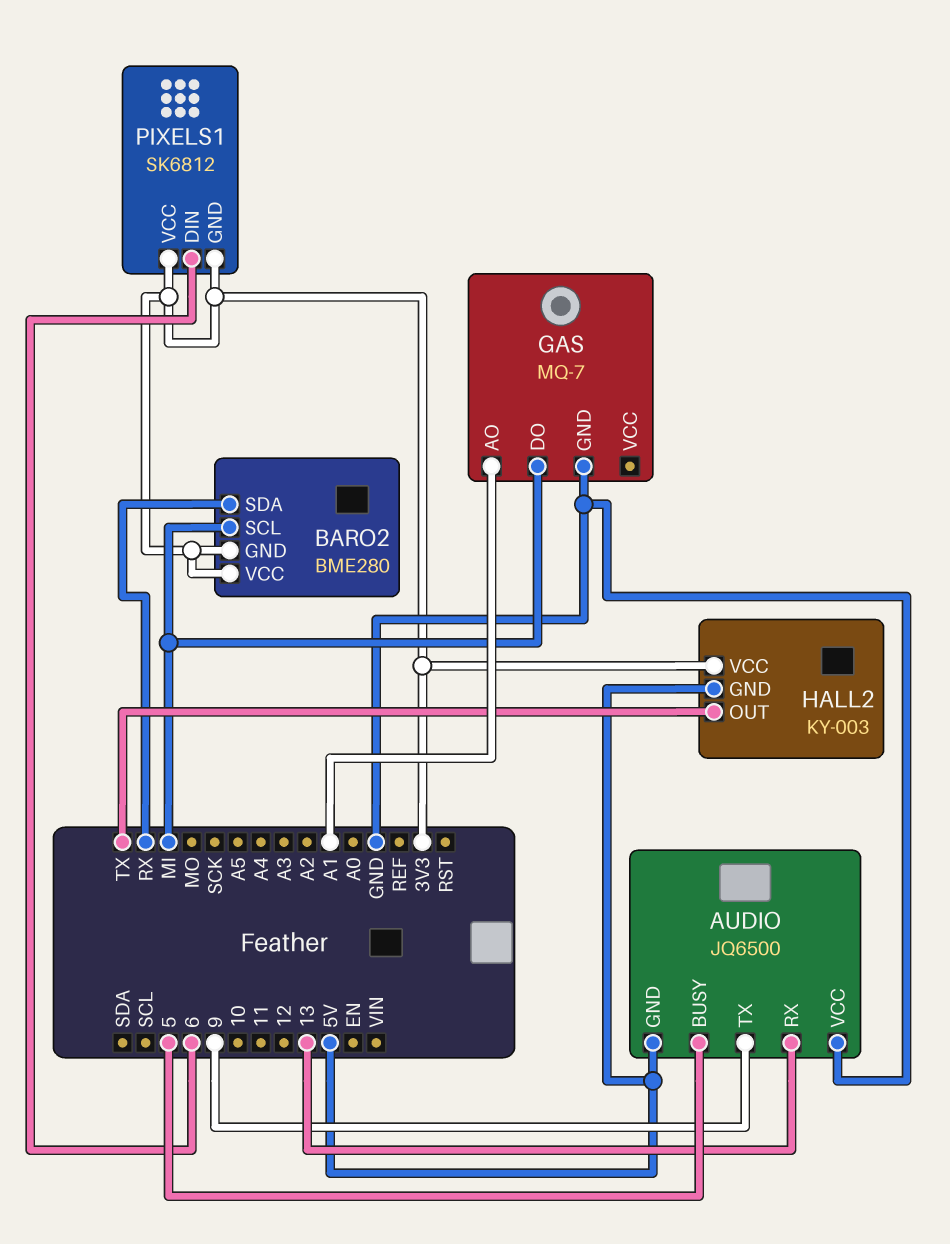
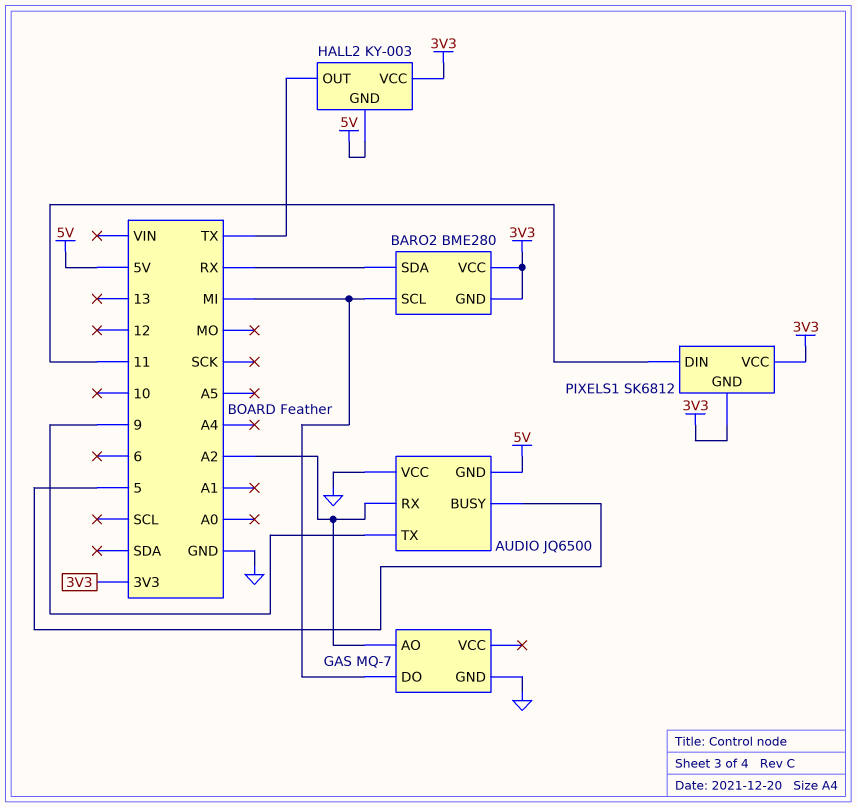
AUDIO pin RX: 13 -> A2
GAS pin AO: A1 -> A2
PIXELS1 pin DIN: 6 -> 11

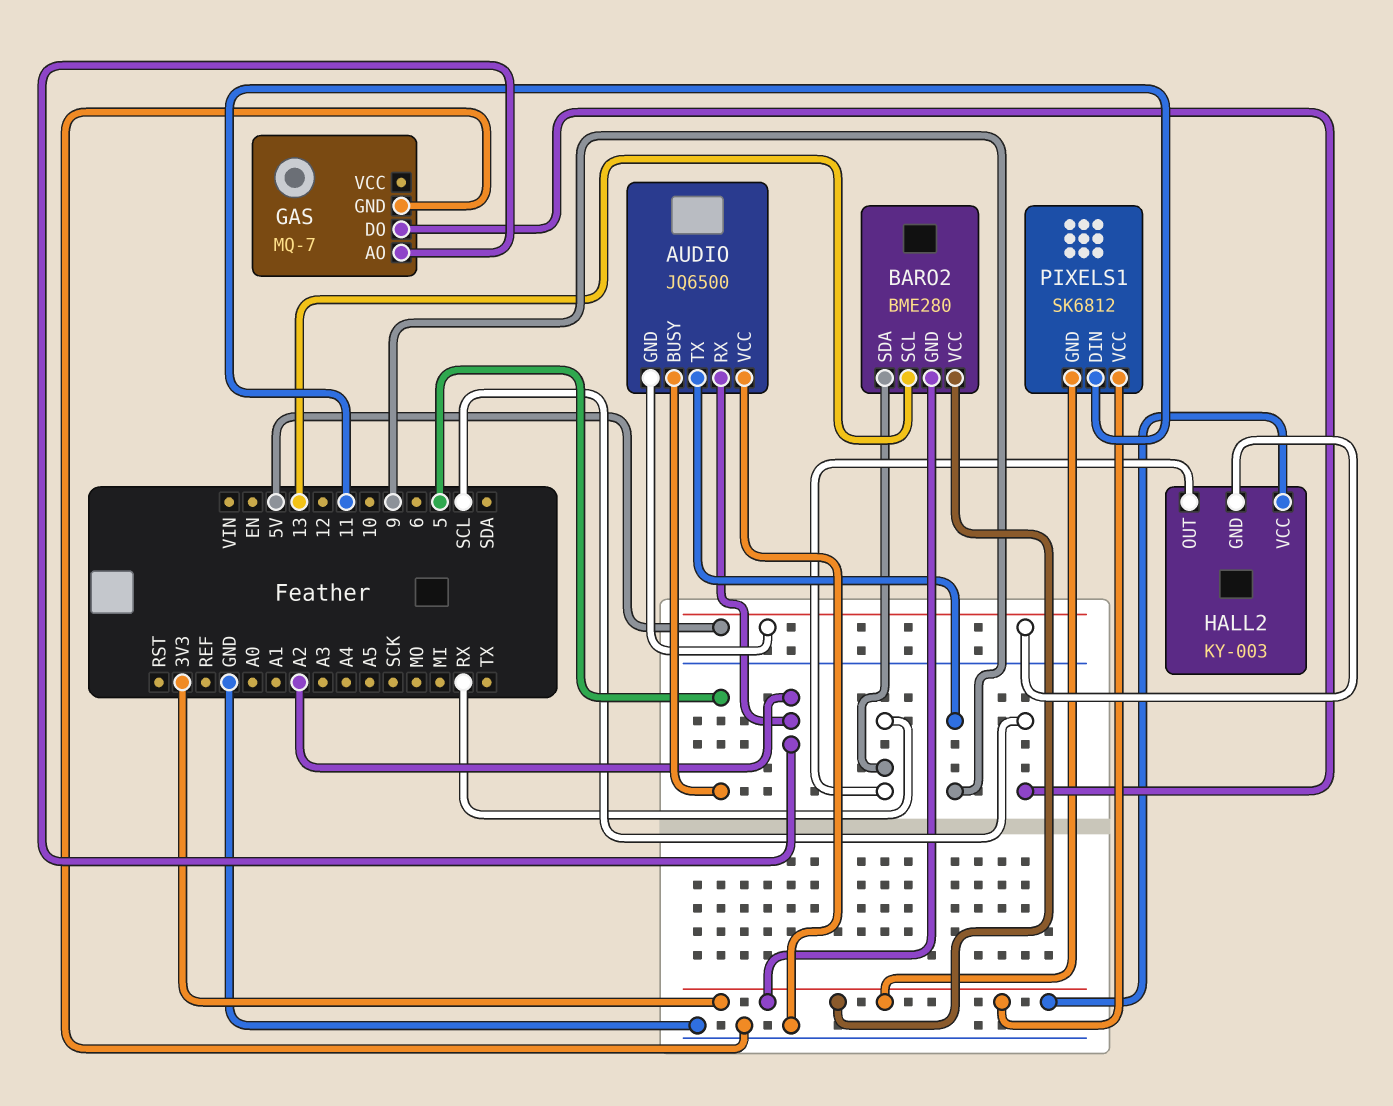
BARO2 pin SCL: MI -> 13
GAS pin DO: MI -> SCL
HALL2 pin OUT: TX -> RX

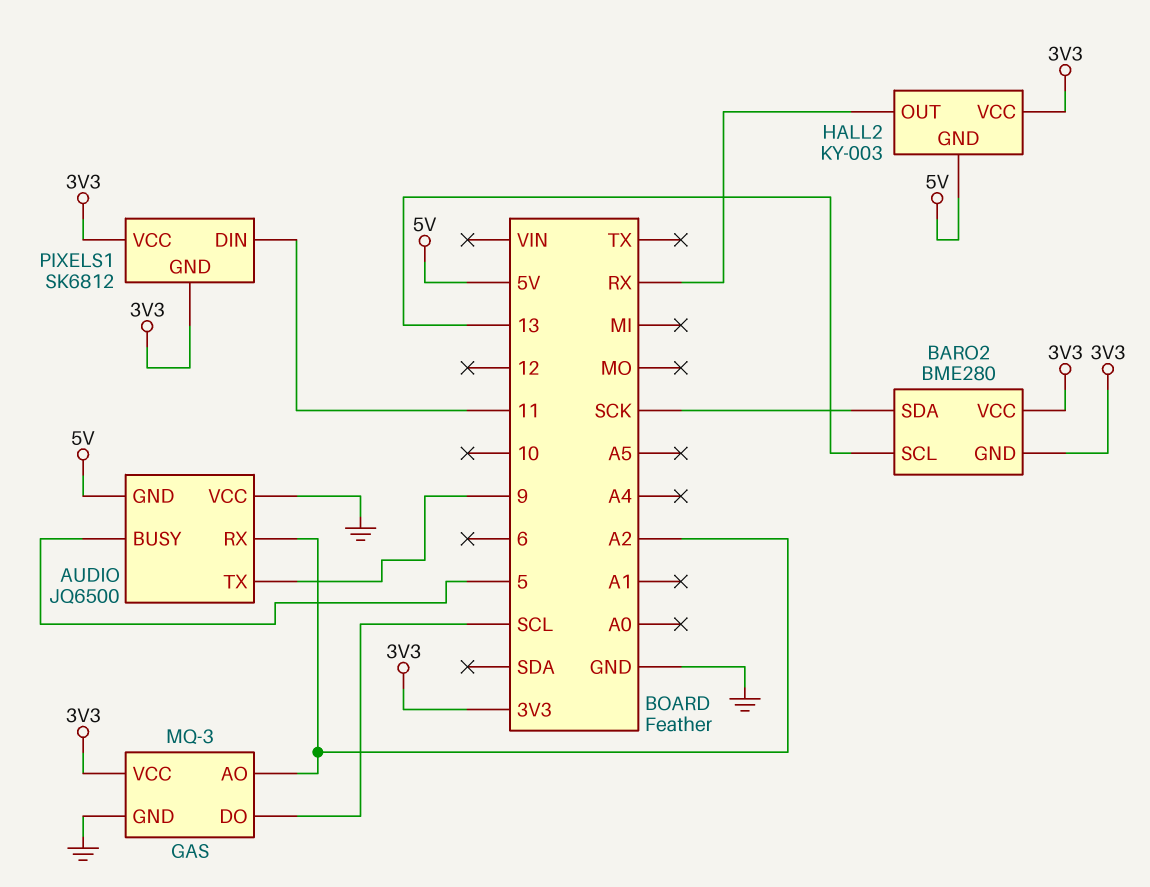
BARO2 pin SDA: RX -> SCK
GAS: MQ-7 -> MQ-3
GAS pin VCC: none -> 3V3

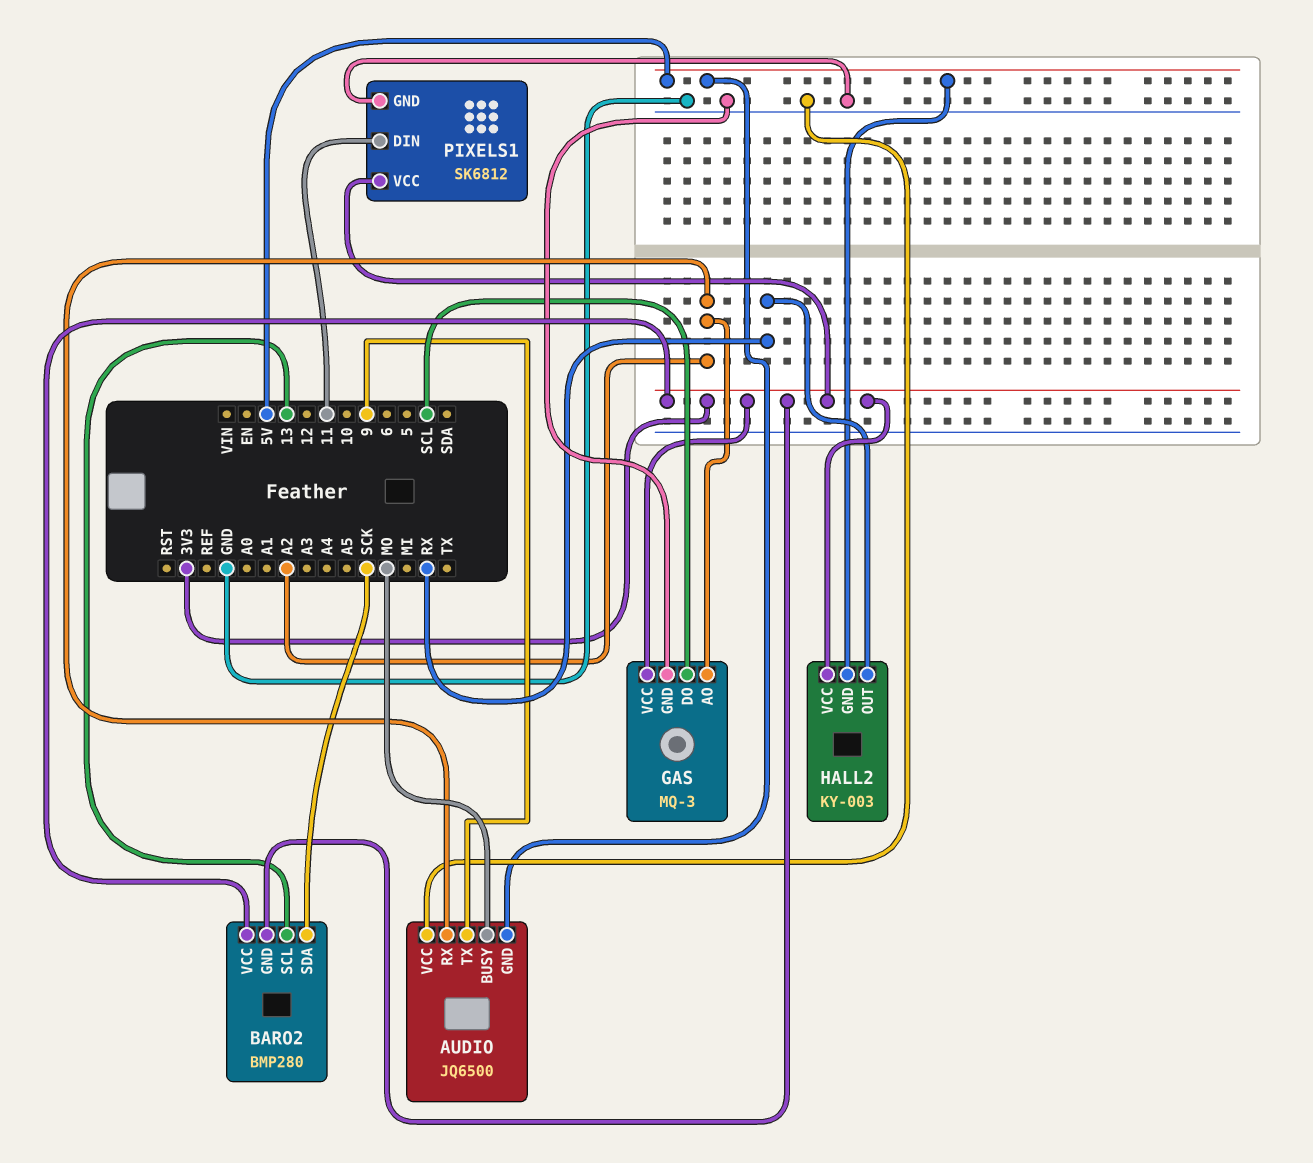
AUDIO pin BUSY: 5 -> MO
BARO2: BME280 -> BMP280
PIXELS1 pin GND: 3V3 -> GND

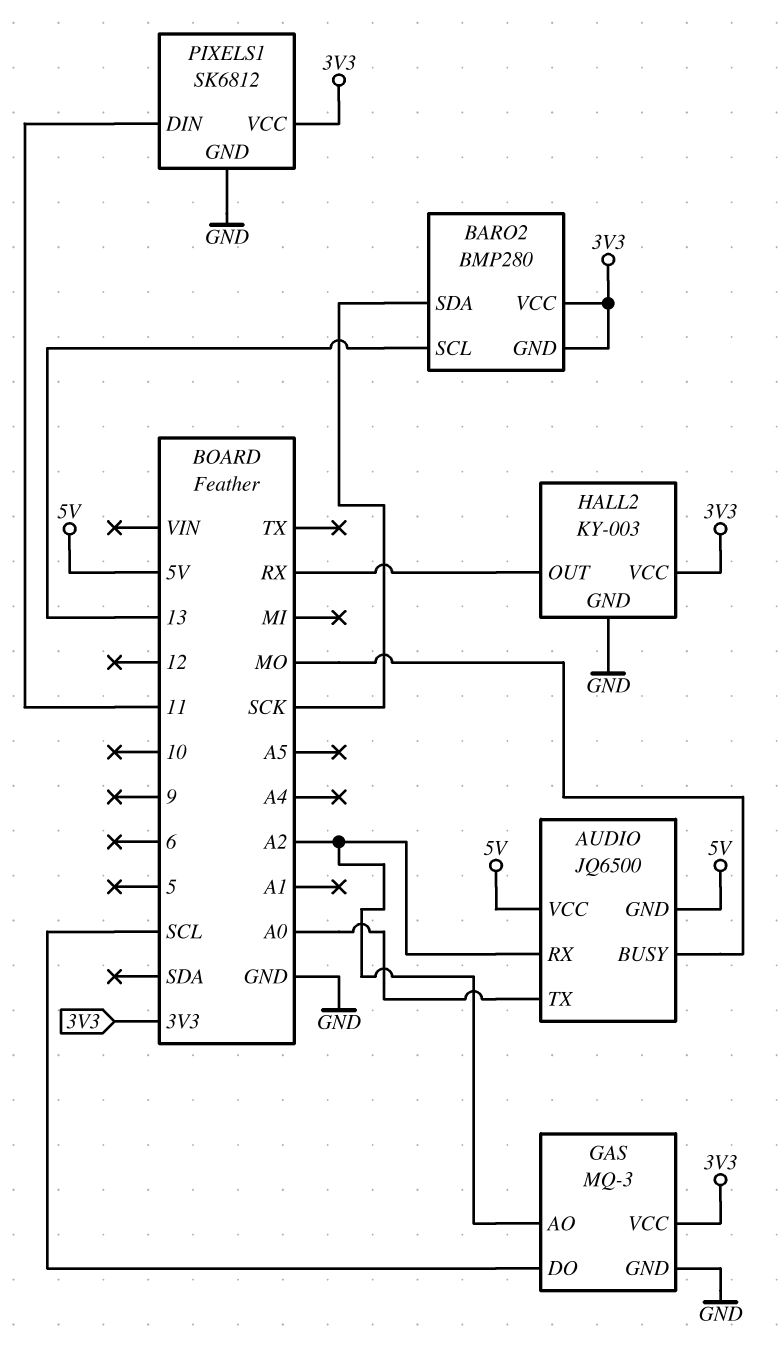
AUDIO pin TX: 9 -> A0
AUDIO pin VCC: GND -> 5V
HALL2 pin GND: 5V -> GND

